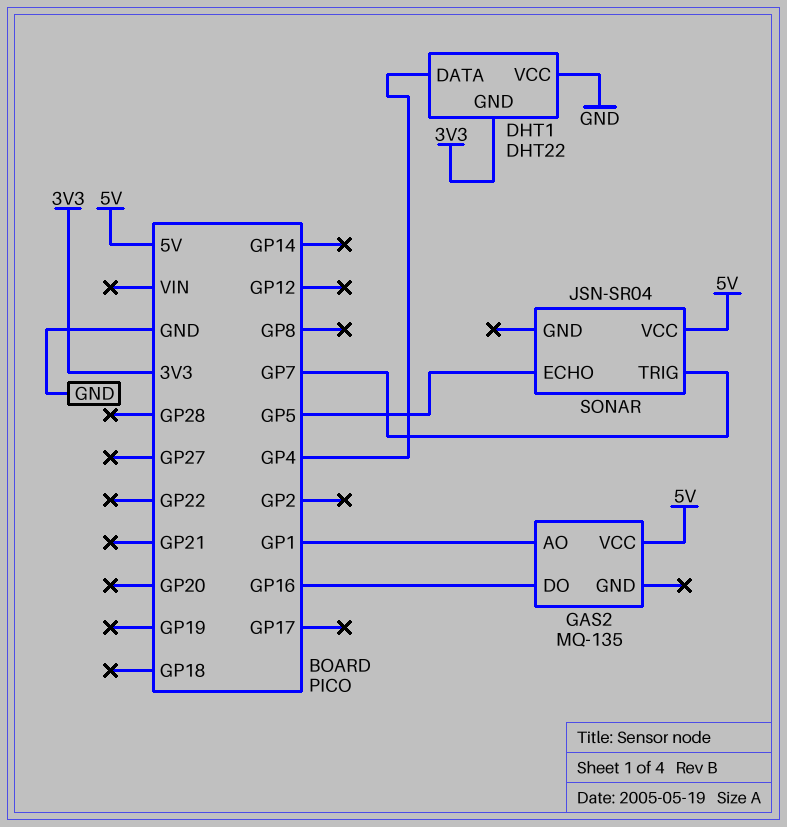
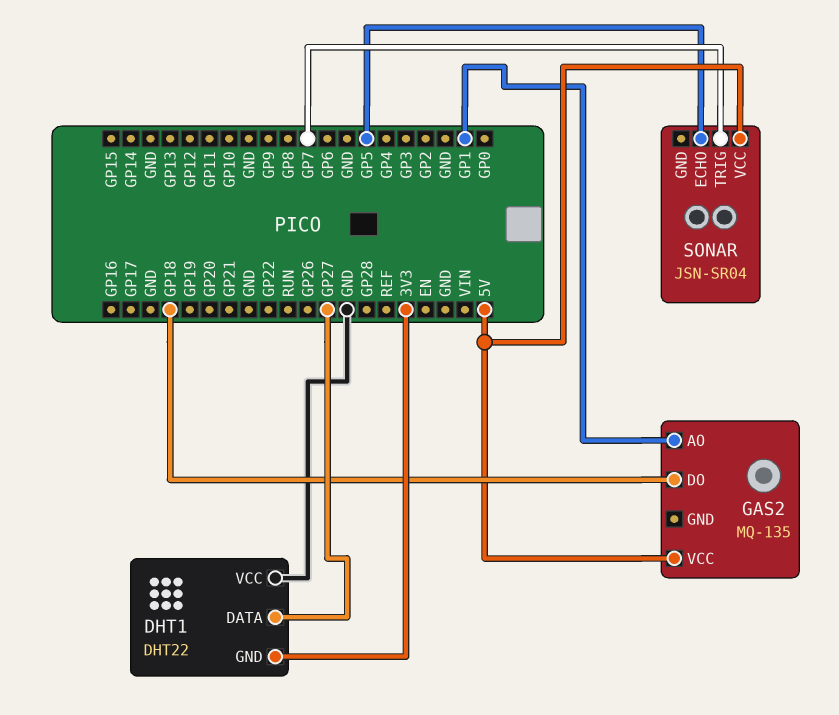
DHT1 pin DATA: GP4 -> GP27
GAS2 pin DO: GP16 -> GP18

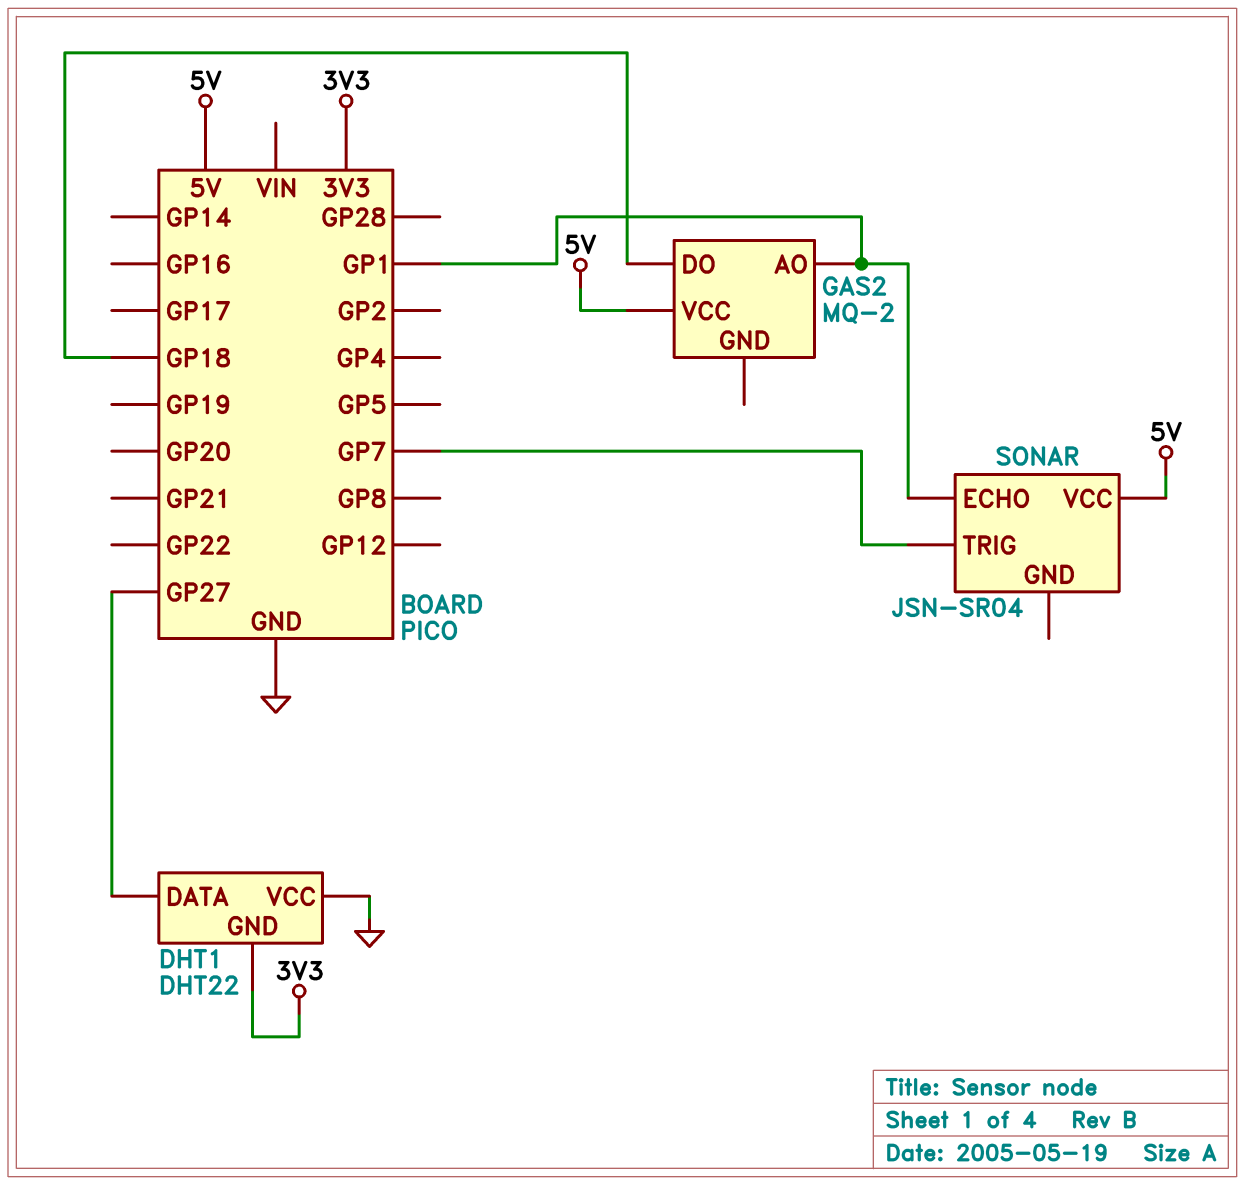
GAS2: MQ-135 -> MQ-2
SONAR pin ECHO: GP5 -> GP1

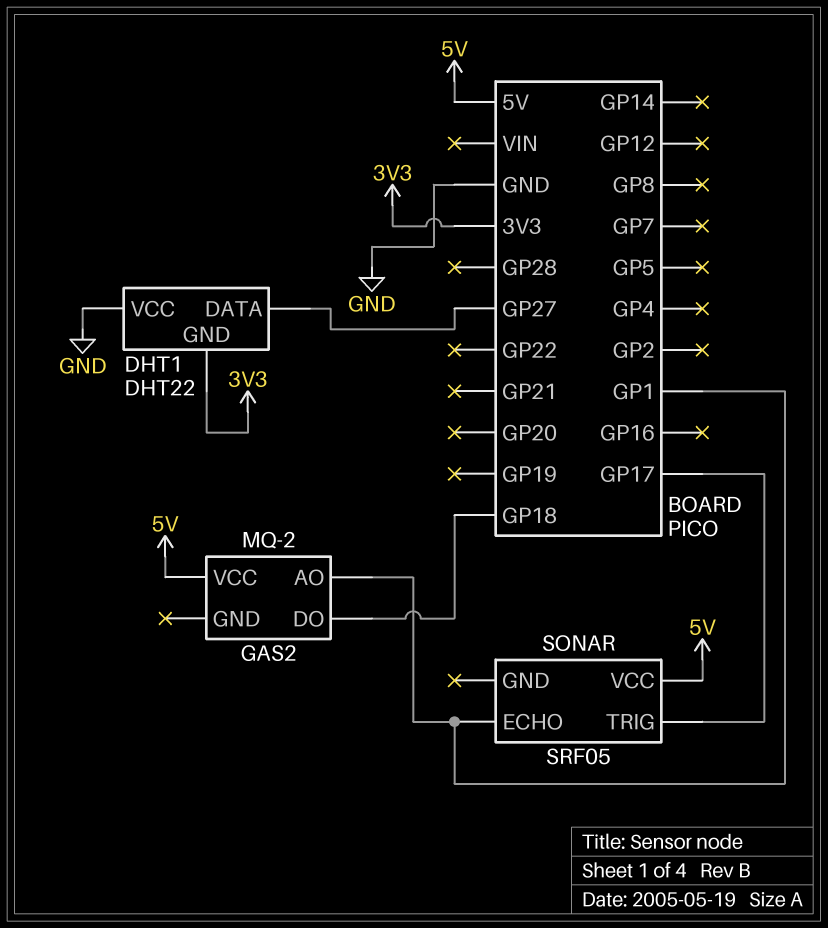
SONAR: JSN-SR04 -> SRF05
SONAR pin TRIG: GP7 -> GP17

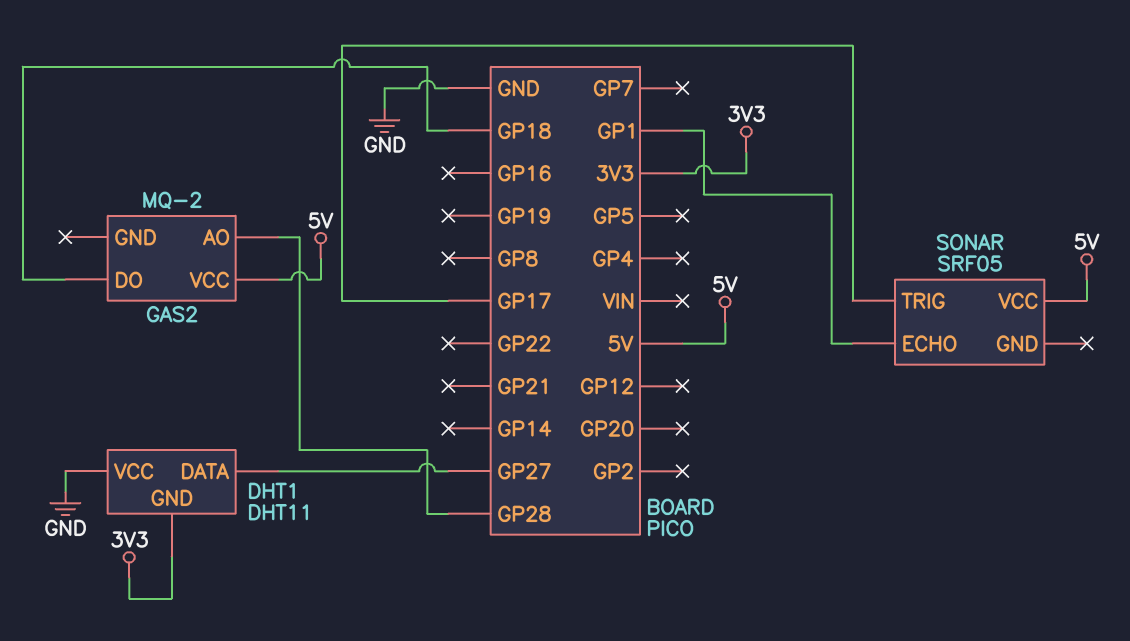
DHT1: DHT22 -> DHT11
GAS2 pin AO: GP1 -> GP28

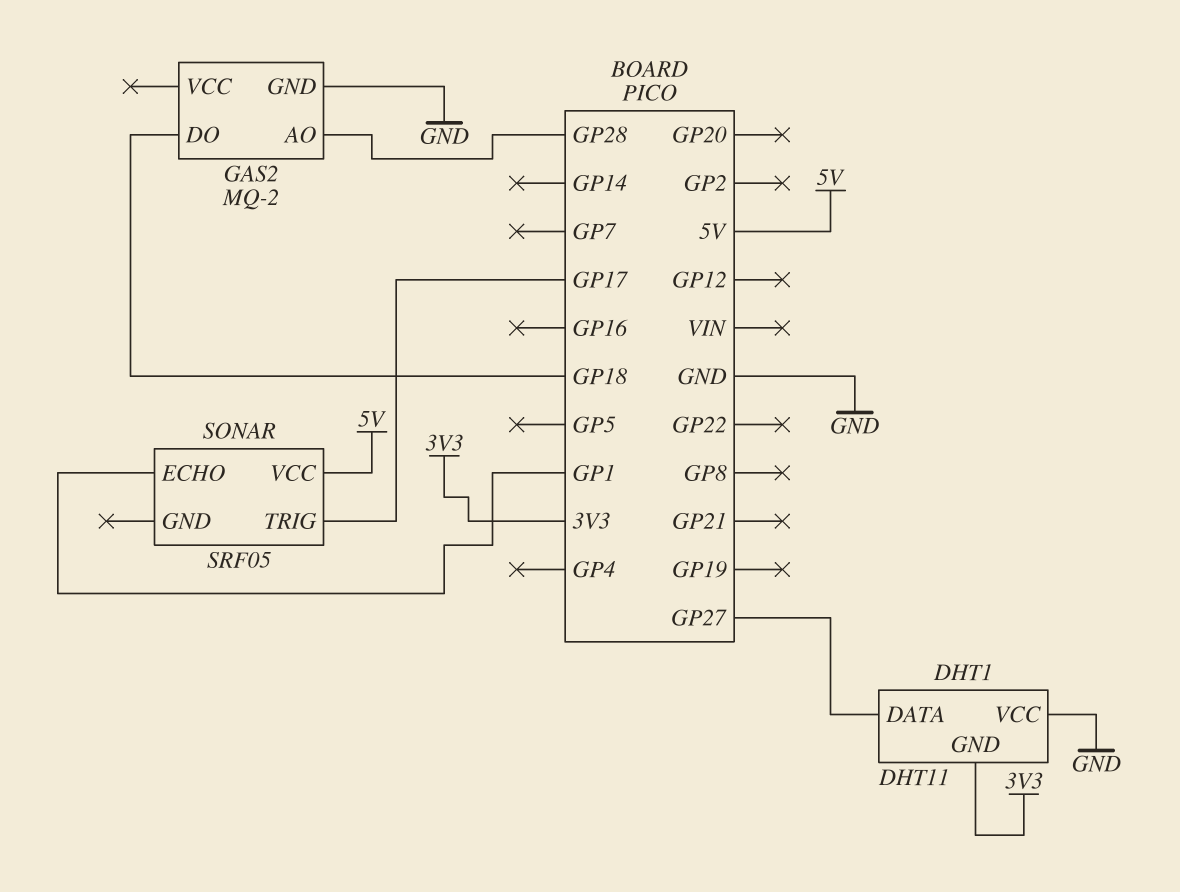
GAS2 pin GND: none -> GND
GAS2 pin VCC: 5V -> none

